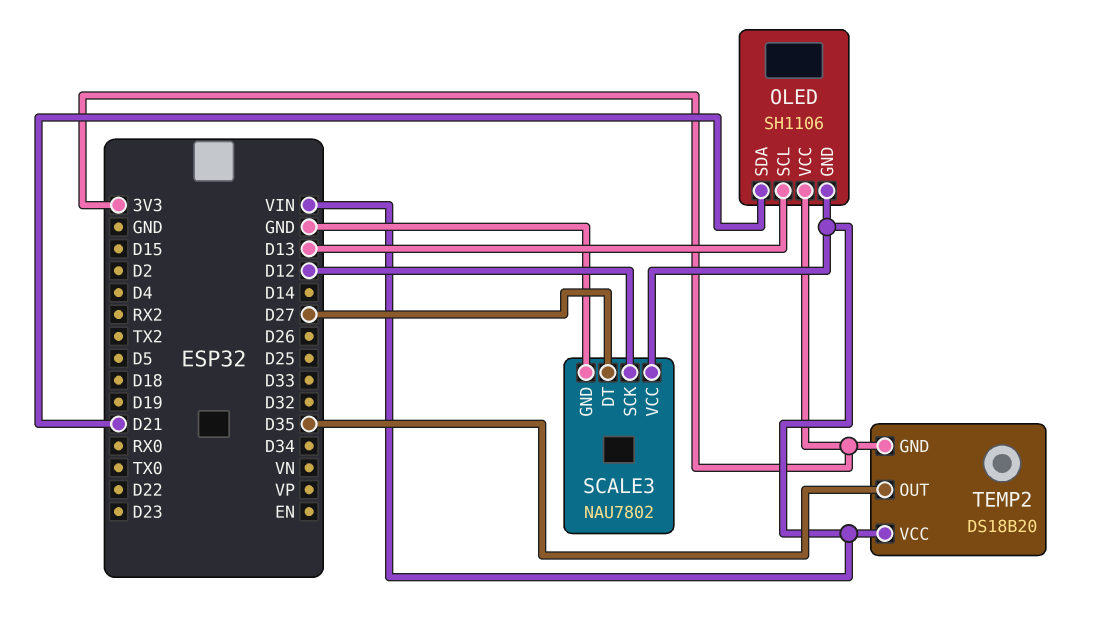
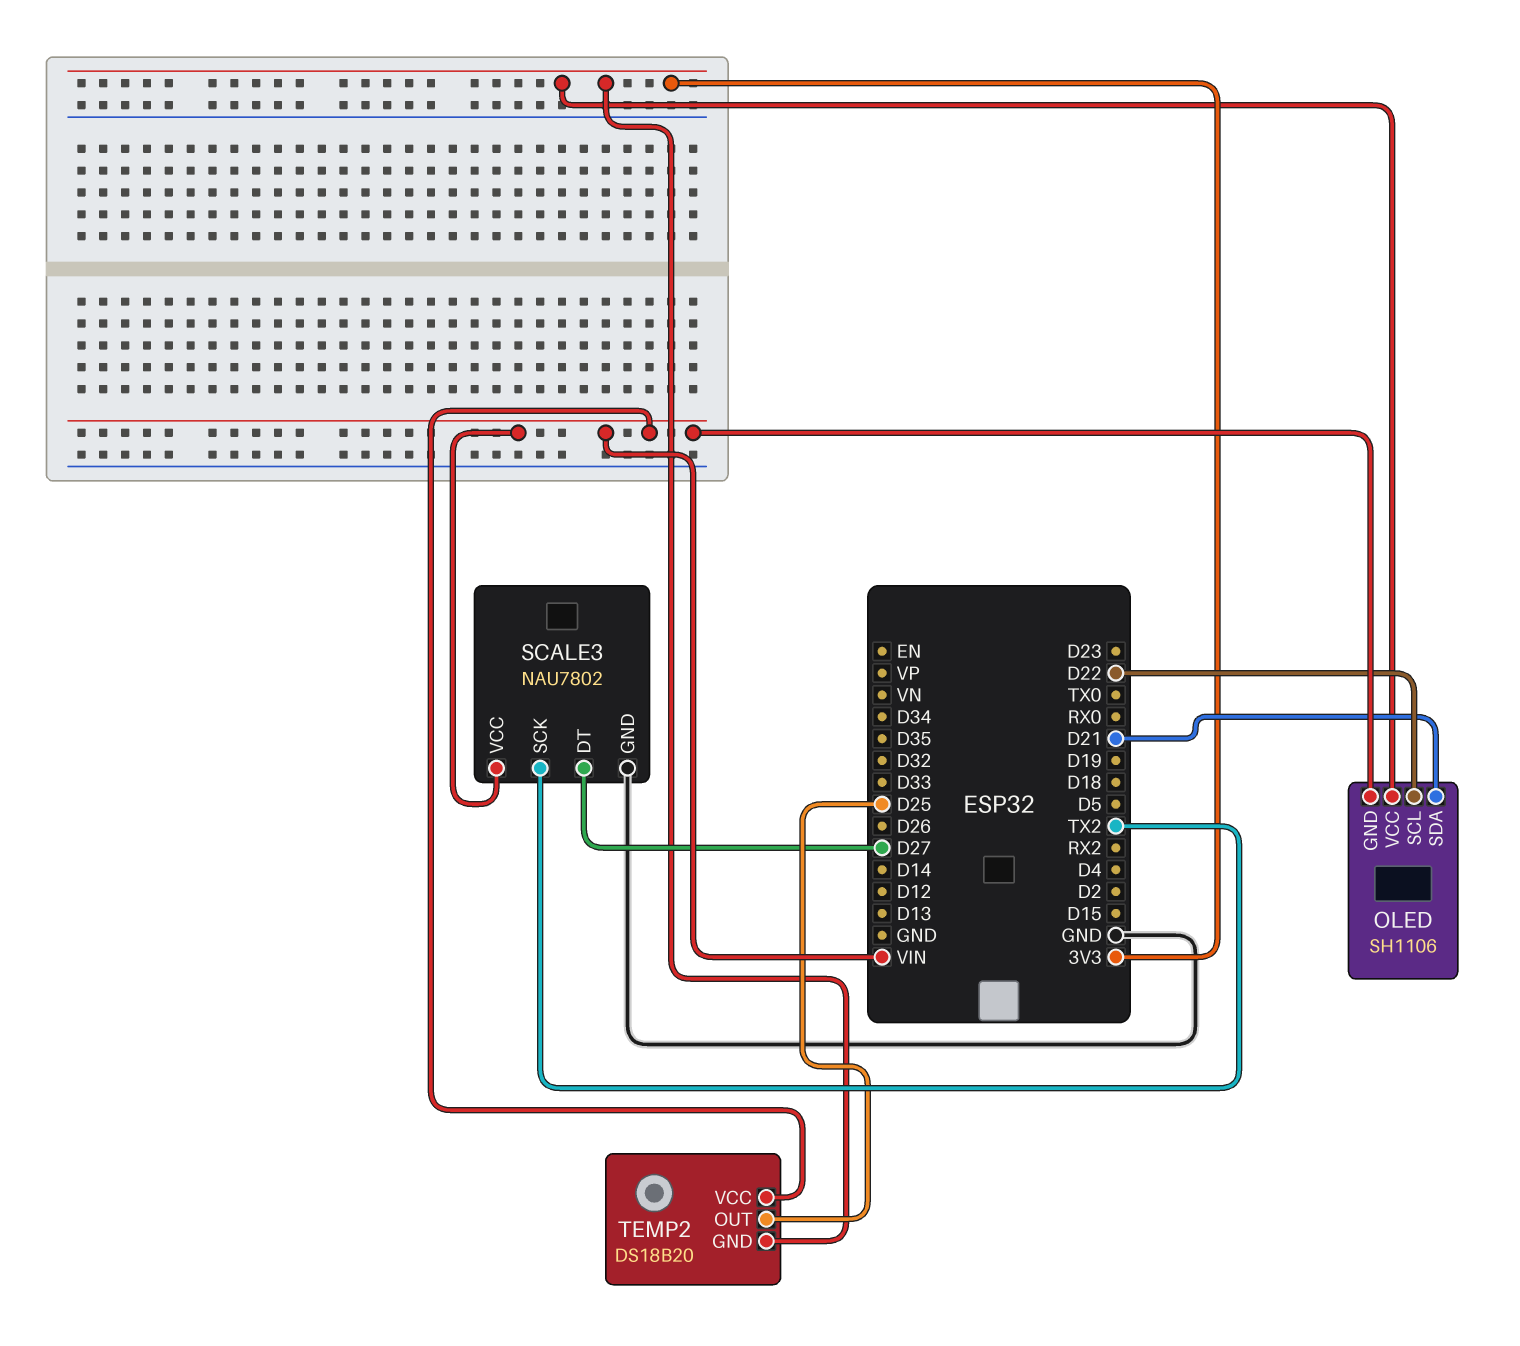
OLED pin SCL: D13 -> D22
SCALE3 pin SCK: D12 -> TX2
TEMP2 pin OUT: D35 -> D25

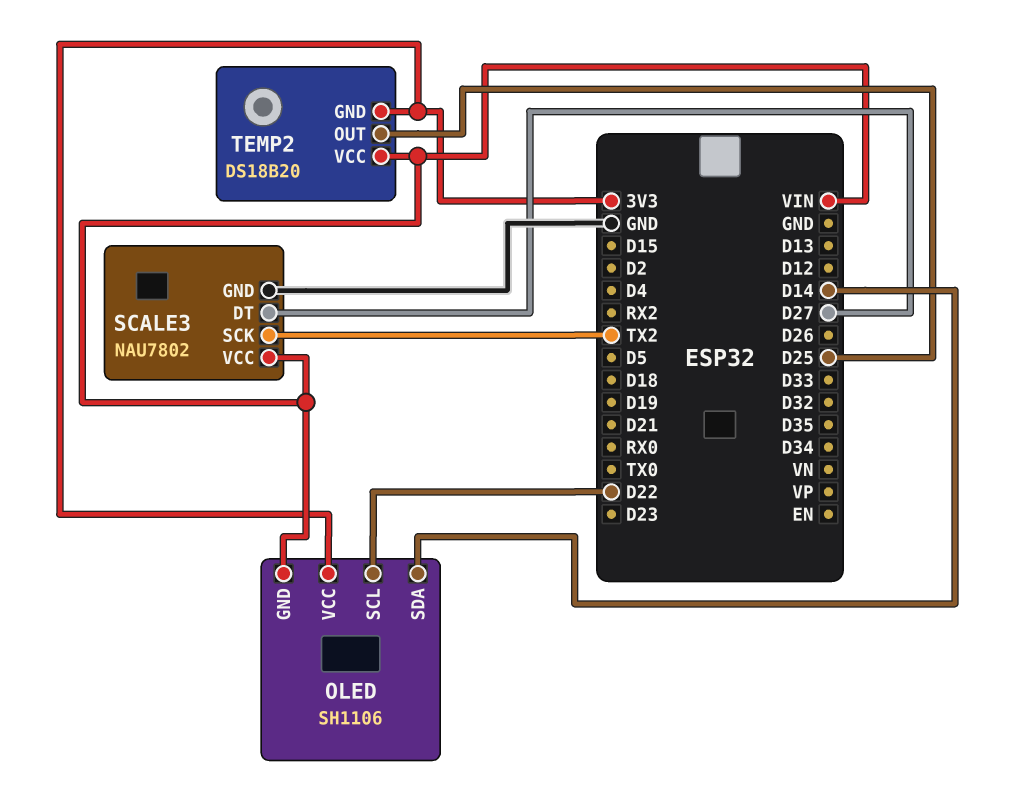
OLED pin SDA: D21 -> D14

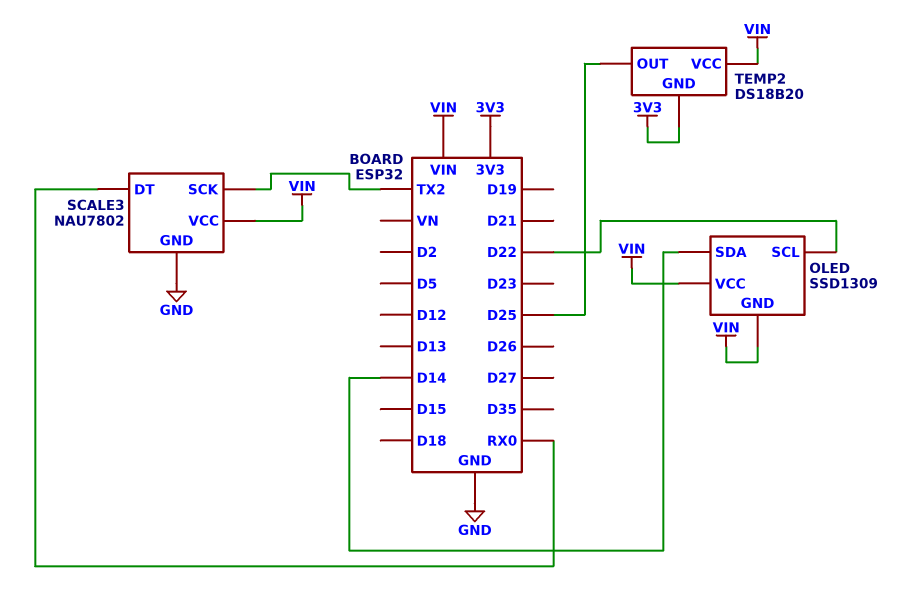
OLED: SH1106 -> SSD1309
OLED pin VCC: 3V3 -> VIN
SCALE3 pin DT: D27 -> RX0

